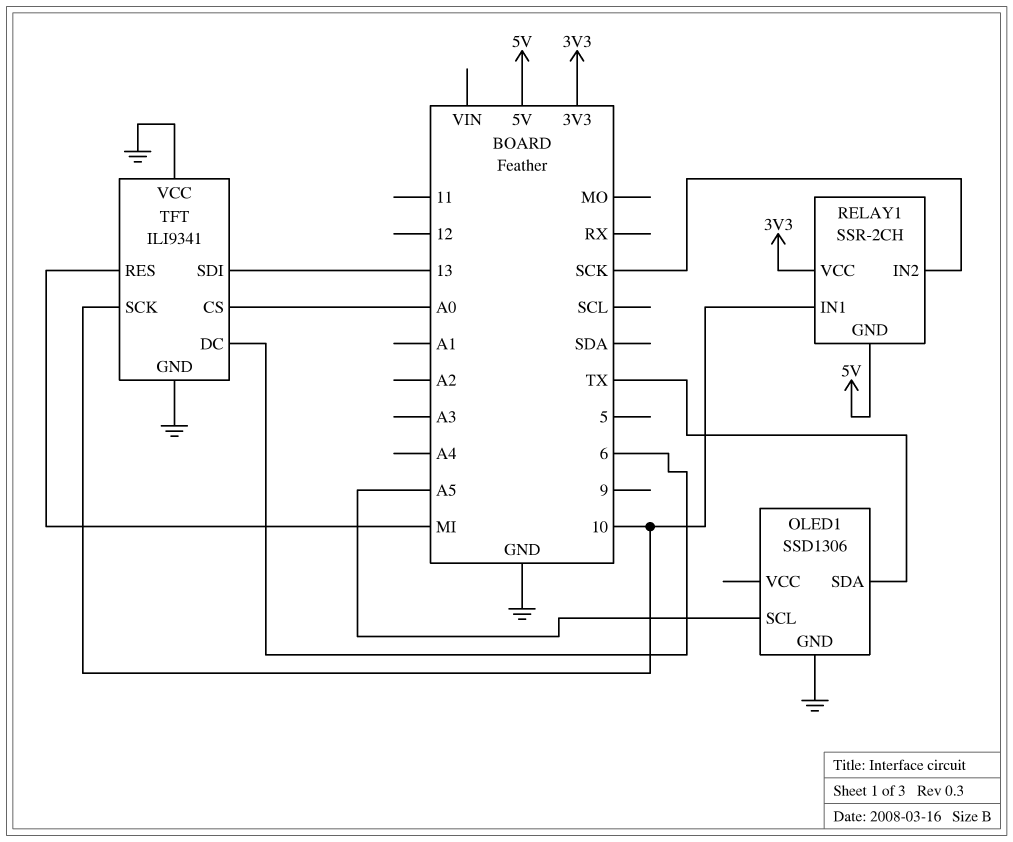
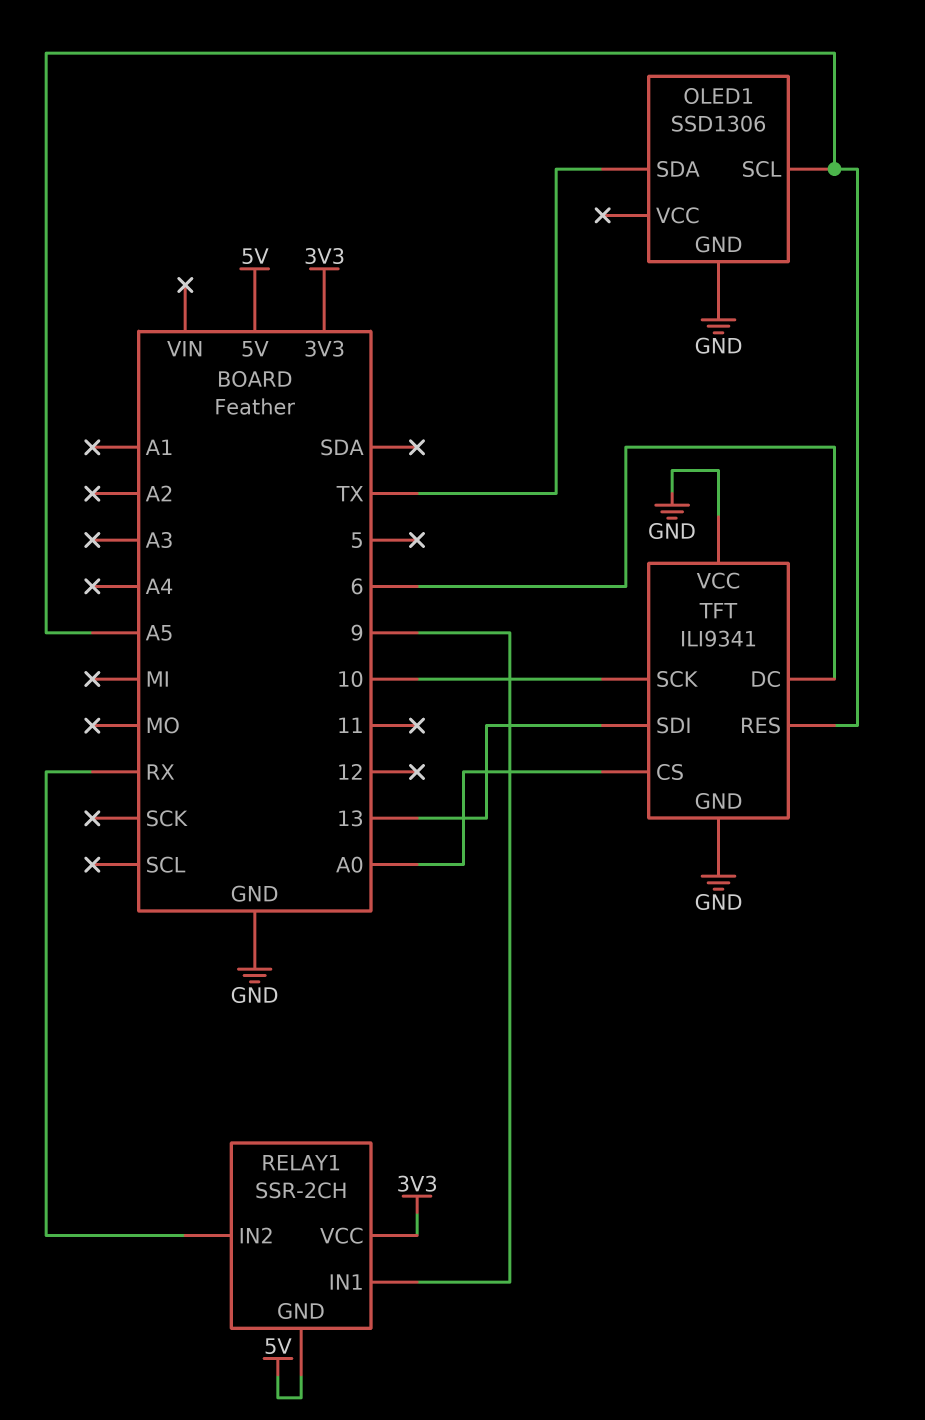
RELAY1 pin IN1: 10 -> 9
RELAY1 pin IN2: SCK -> RX
TFT pin RES: MI -> A5

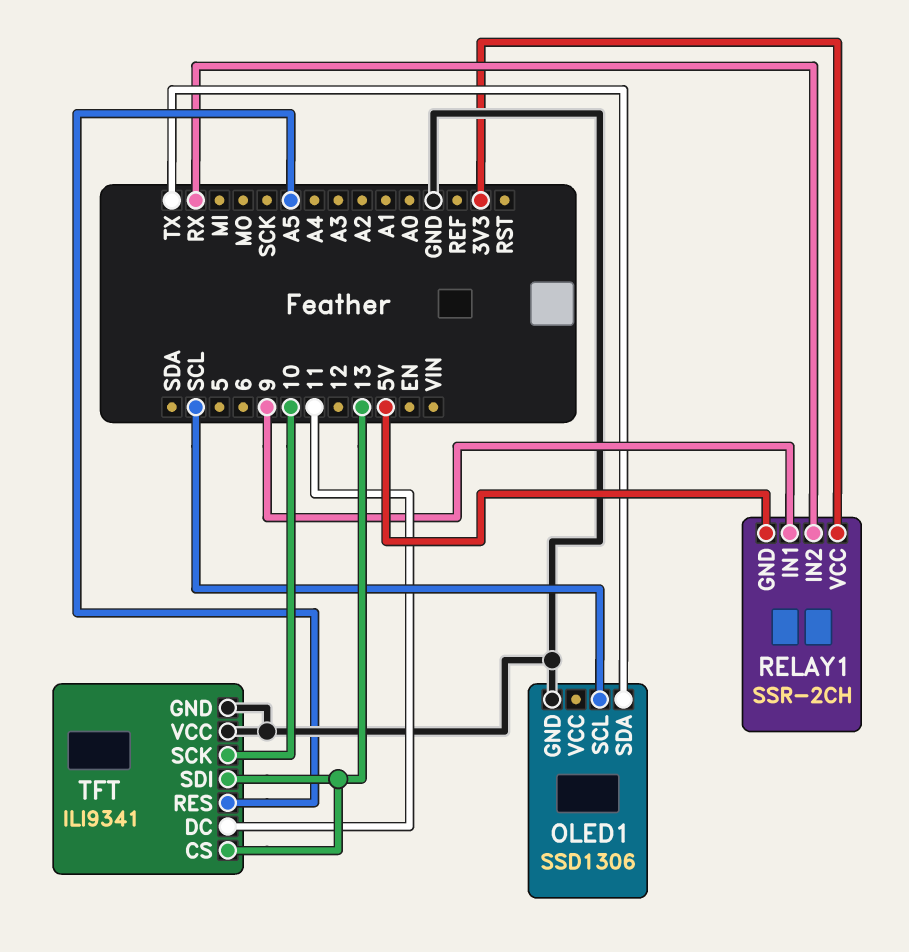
OLED1 pin SCL: A5 -> SCL
TFT pin CS: A0 -> 13
TFT pin DC: 6 -> 11

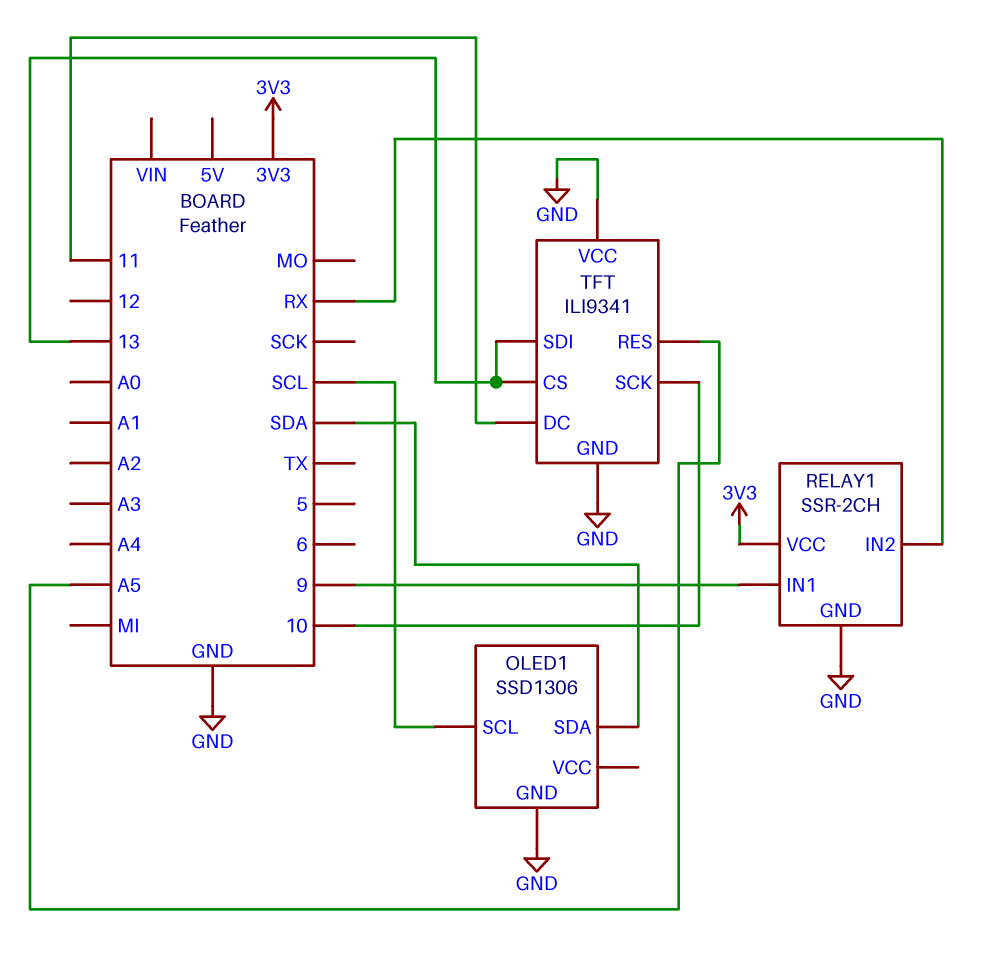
OLED1 pin SDA: TX -> SDA
RELAY1 pin GND: 5V -> GND

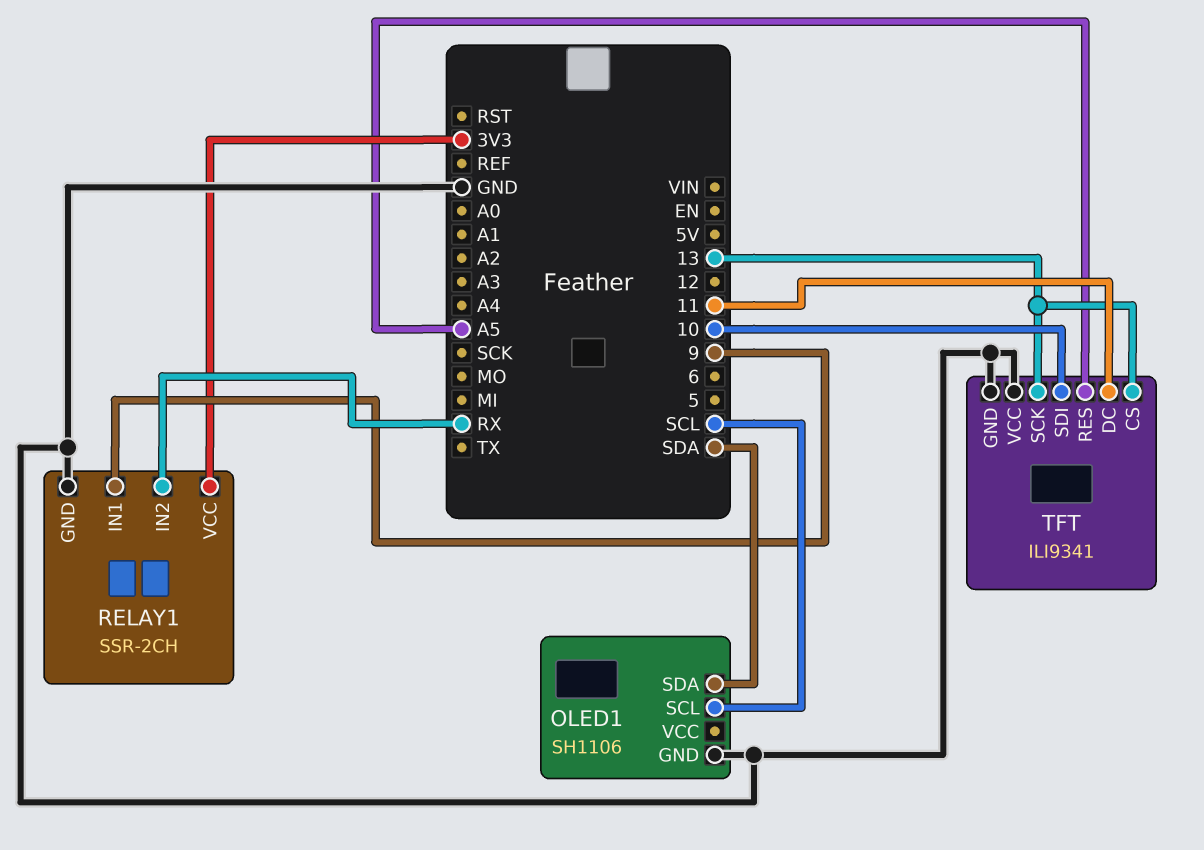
OLED1: SSD1306 -> SH1106
TFT pin SCK: 10 -> 13
TFT pin SDI: 13 -> 10

